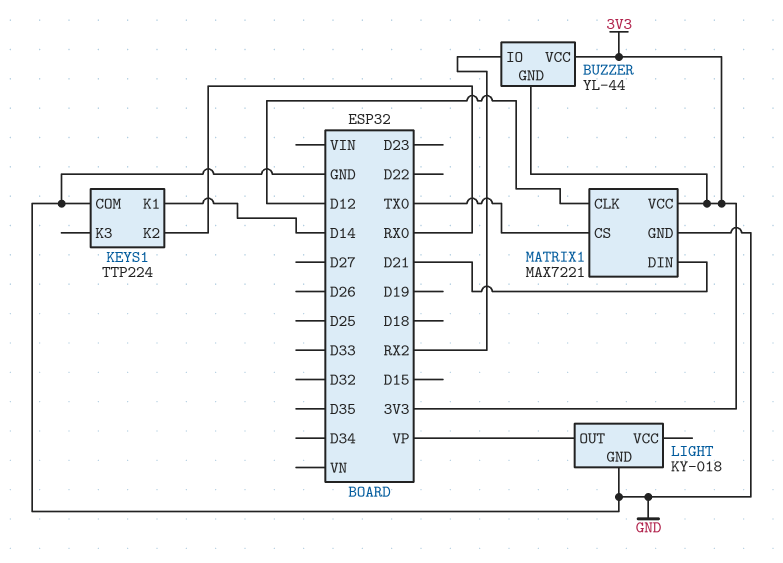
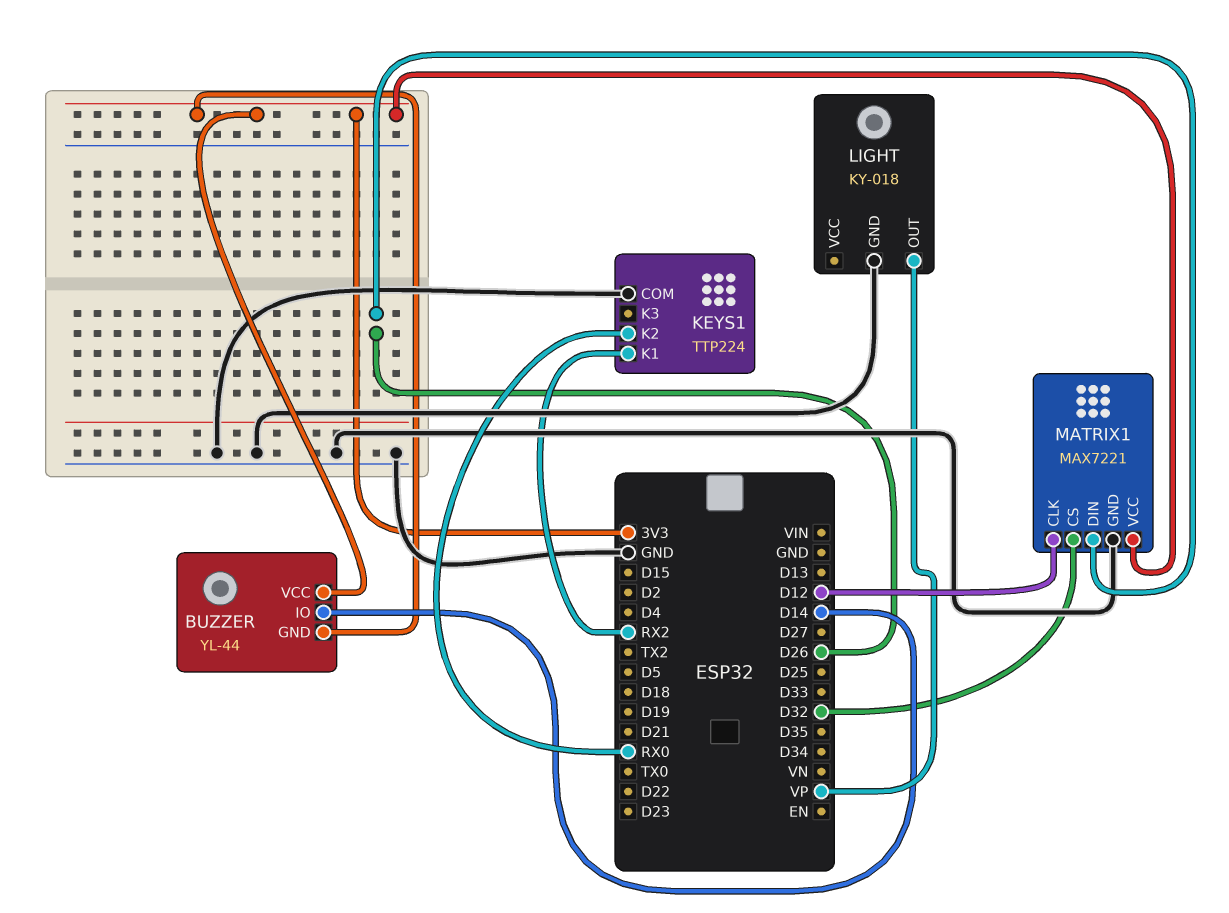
BUZZER pin IO: RX2 -> D14
KEYS1 pin K1: D14 -> RX2
MATRIX1 pin CS: TX0 -> D32
MATRIX1 pin DIN: D21 -> D26

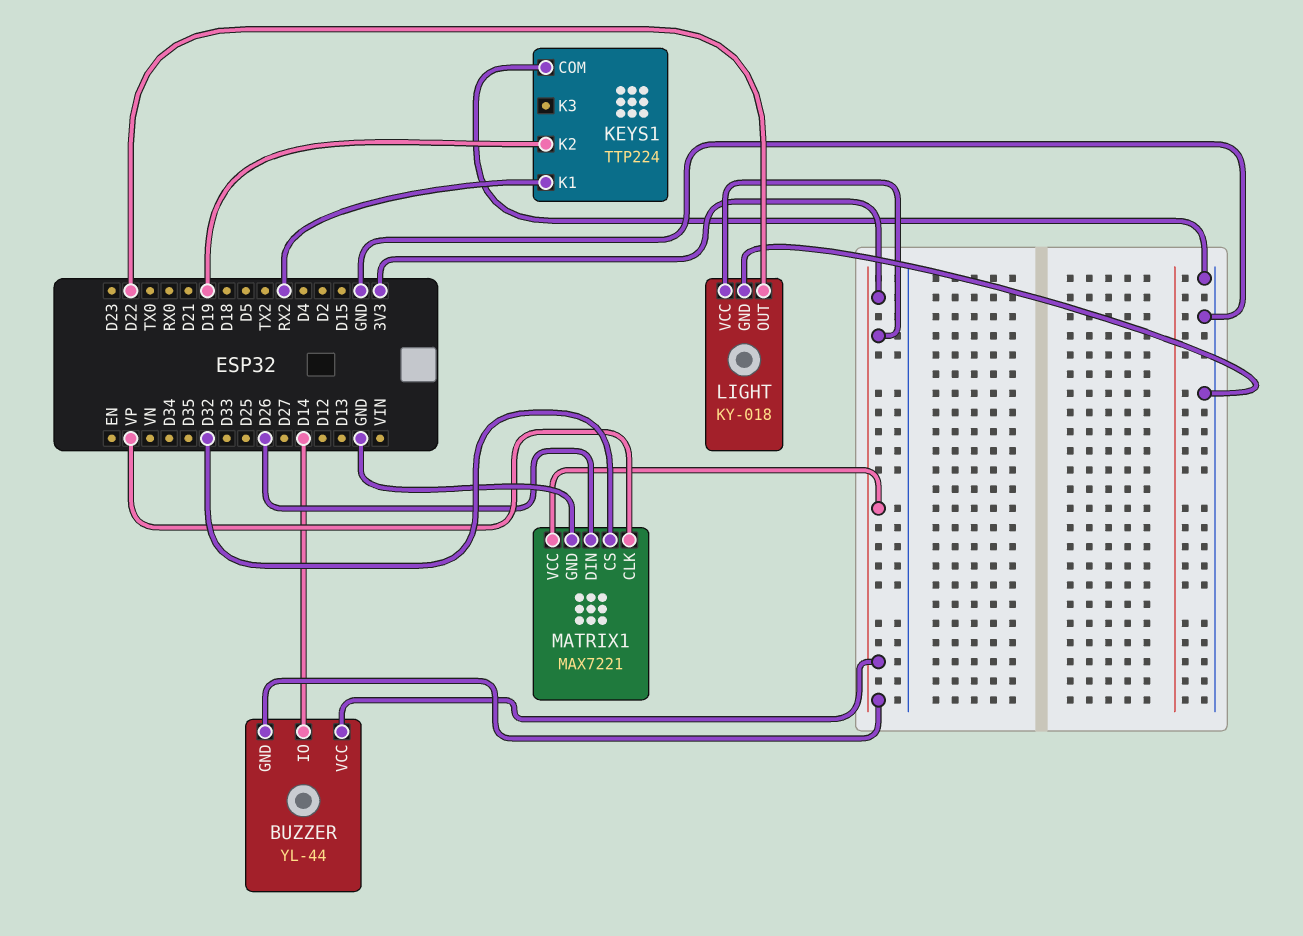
KEYS1 pin K2: RX0 -> D19
LIGHT pin OUT: VP -> D22
LIGHT pin VCC: none -> 3V3
MATRIX1 pin CLK: D12 -> VP

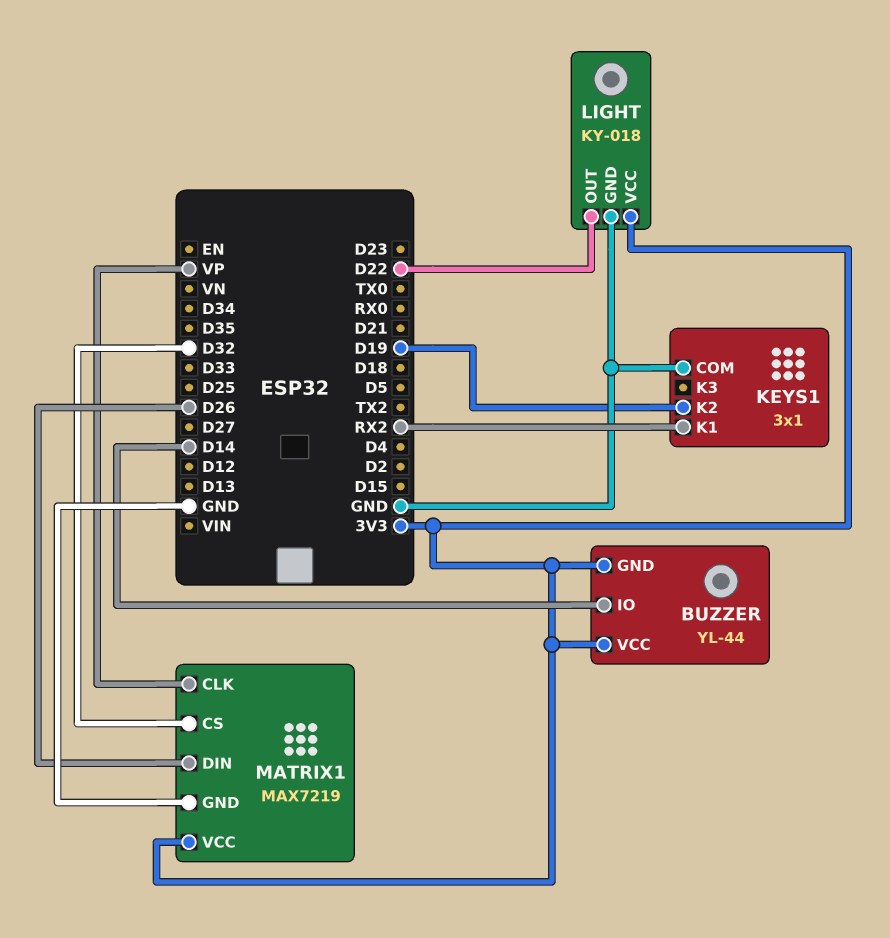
KEYS1: TTP224 -> 3x1
MATRIX1: MAX7221 -> MAX7219

